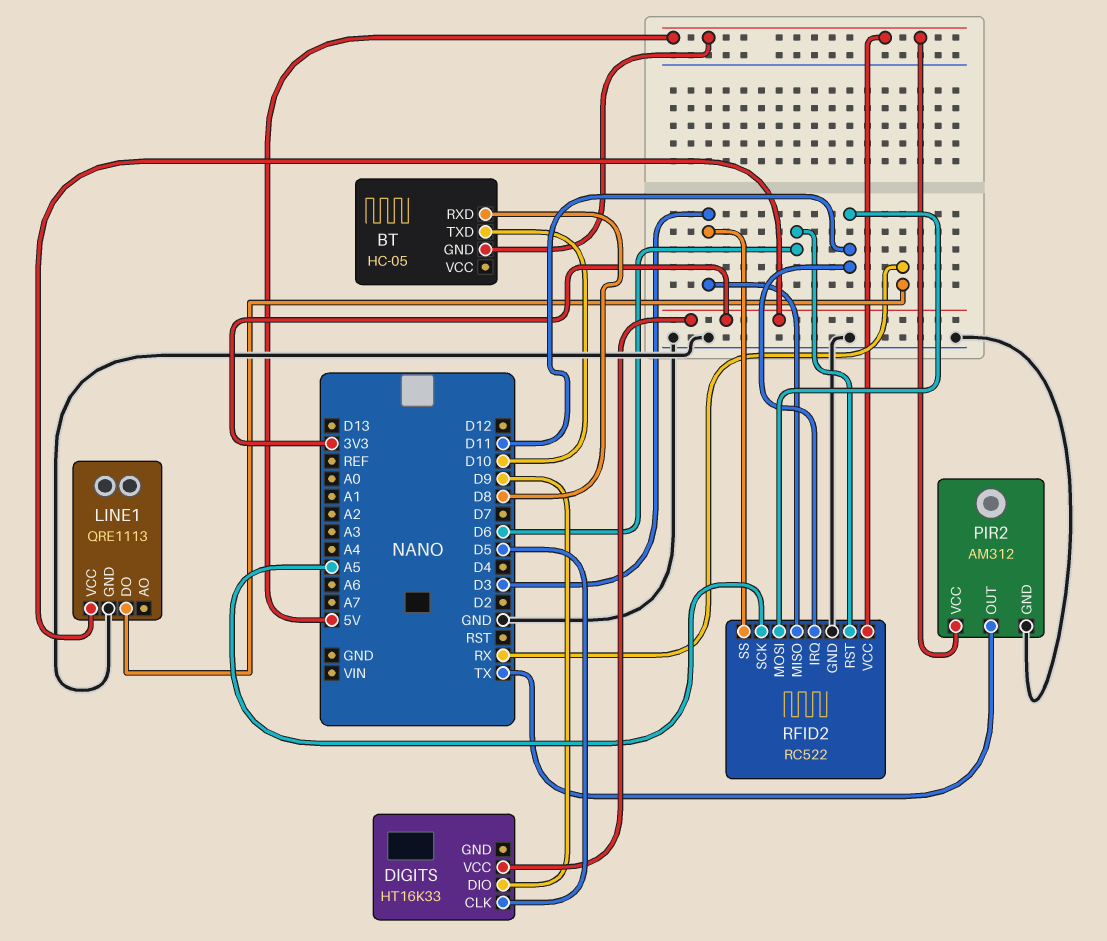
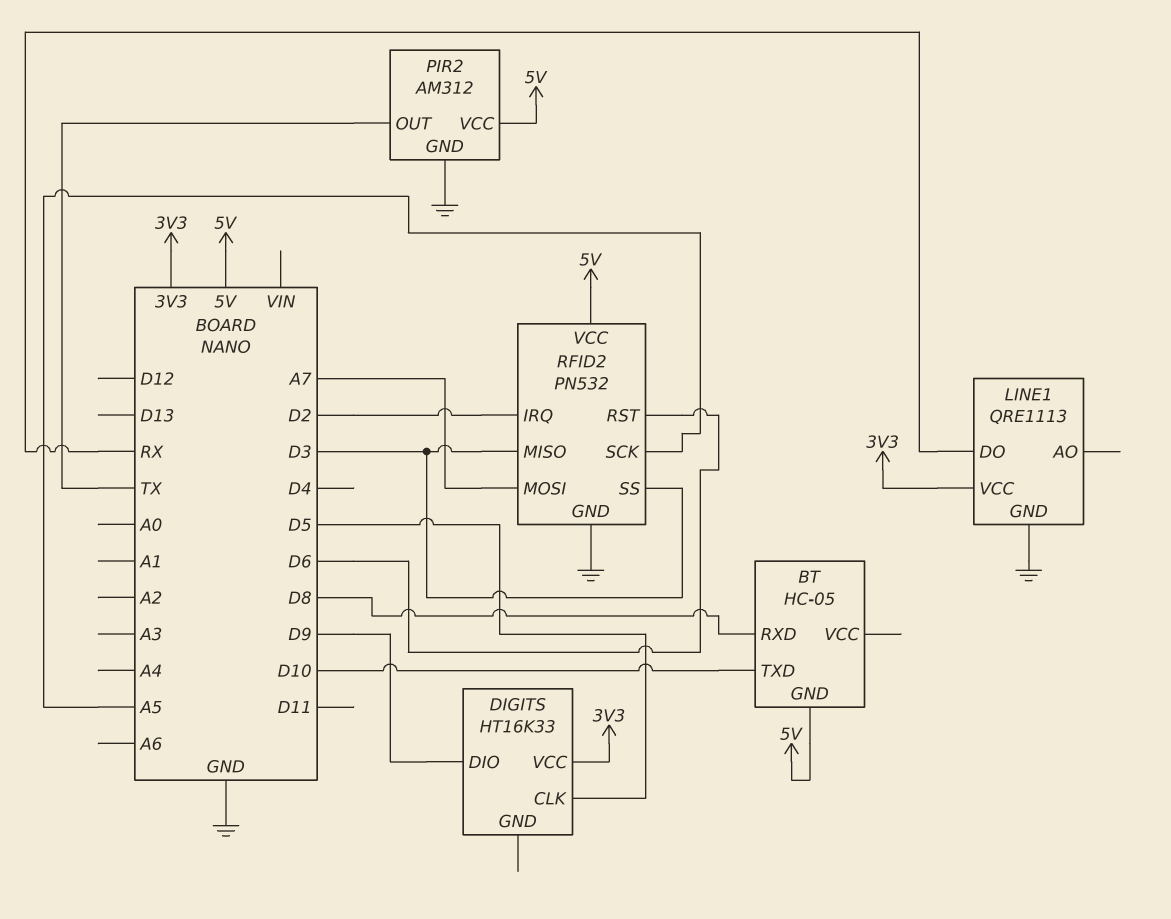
RFID2: RC522 -> PN532
RFID2 pin IRQ: D11 -> D2
RFID2 pin MOSI: D11 -> A7

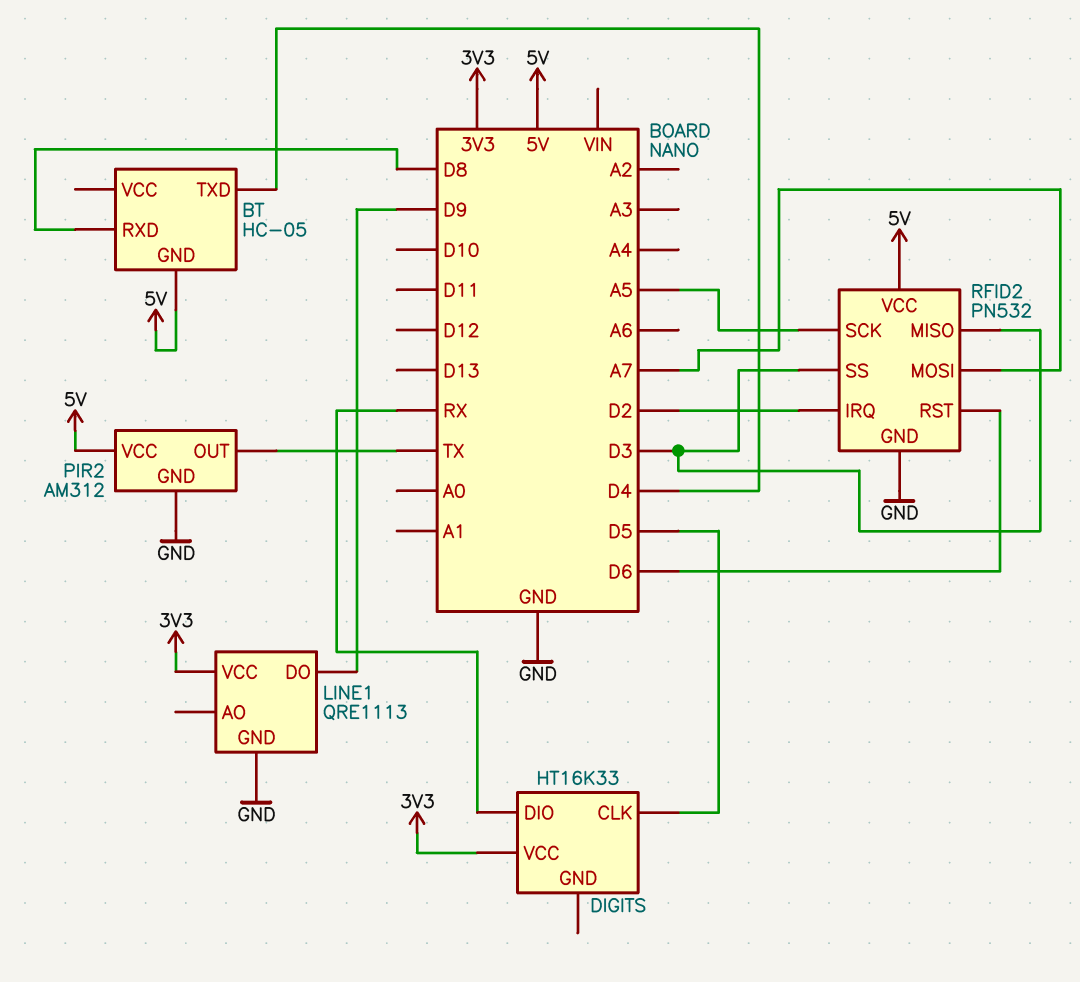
BT pin TXD: D10 -> D4
DIGITS pin DIO: D9 -> RX
LINE1 pin DO: RX -> D9

